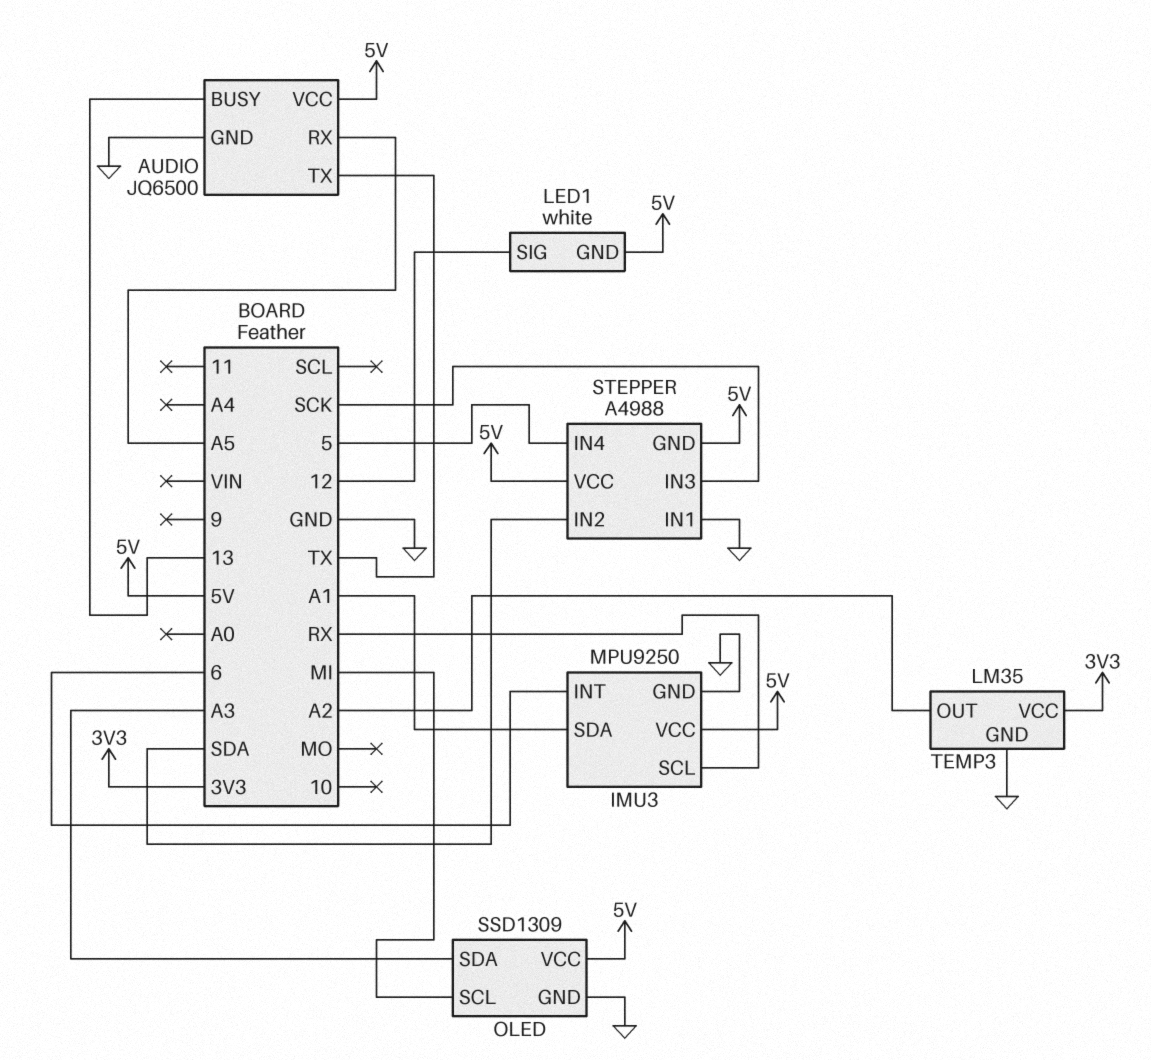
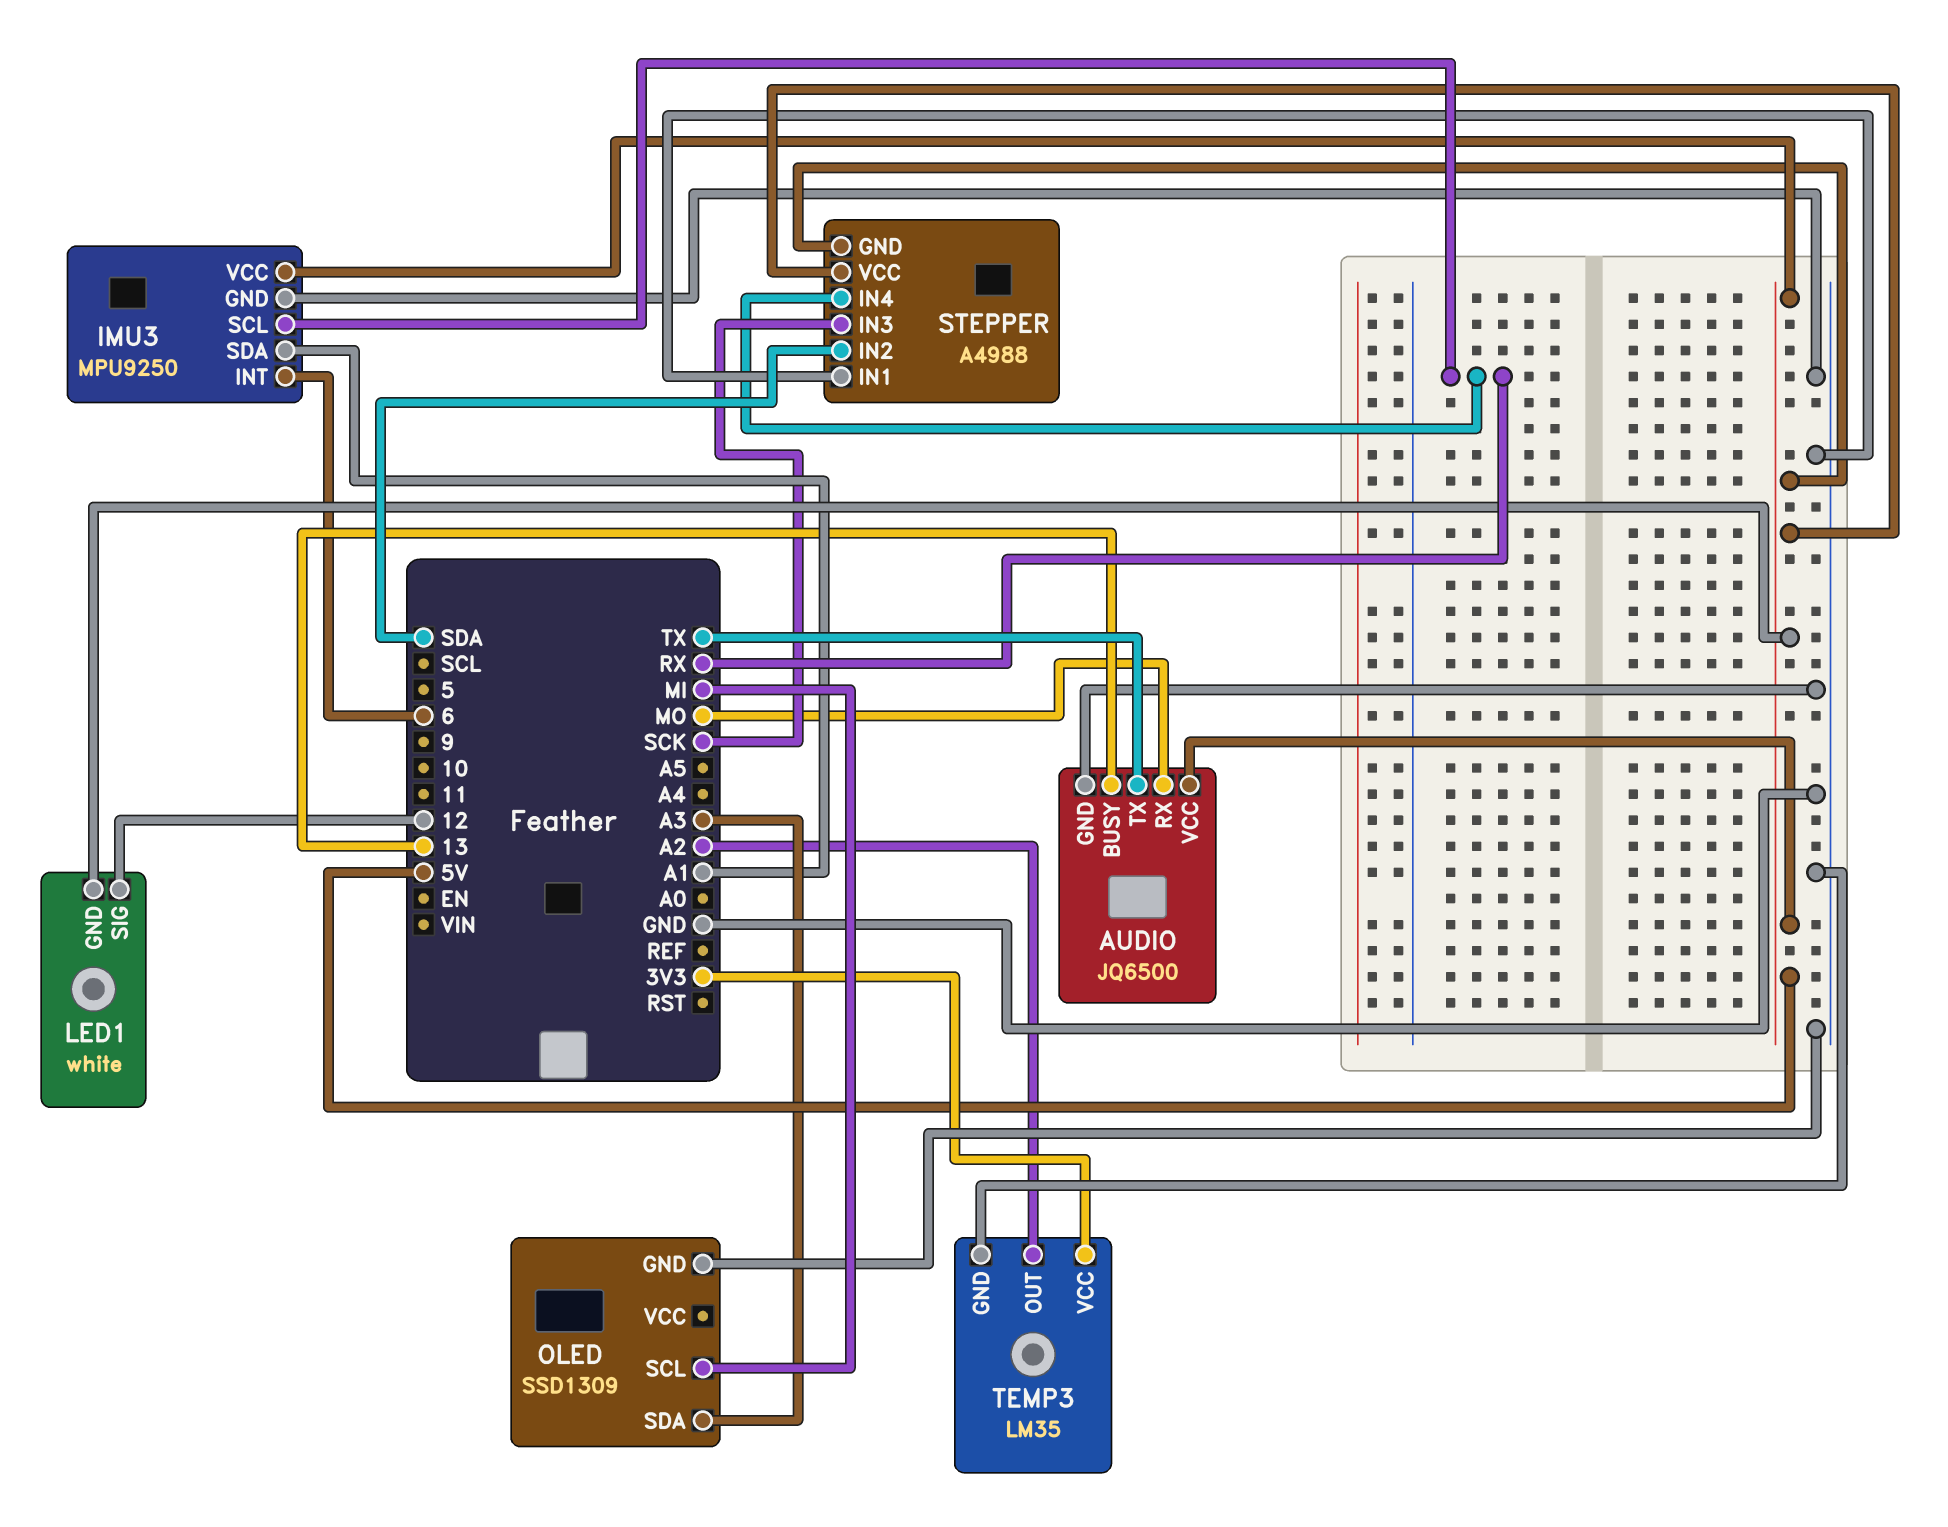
AUDIO pin RX: A5 -> MO
OLED pin VCC: 5V -> none
STEPPER pin IN4: 5 -> RX

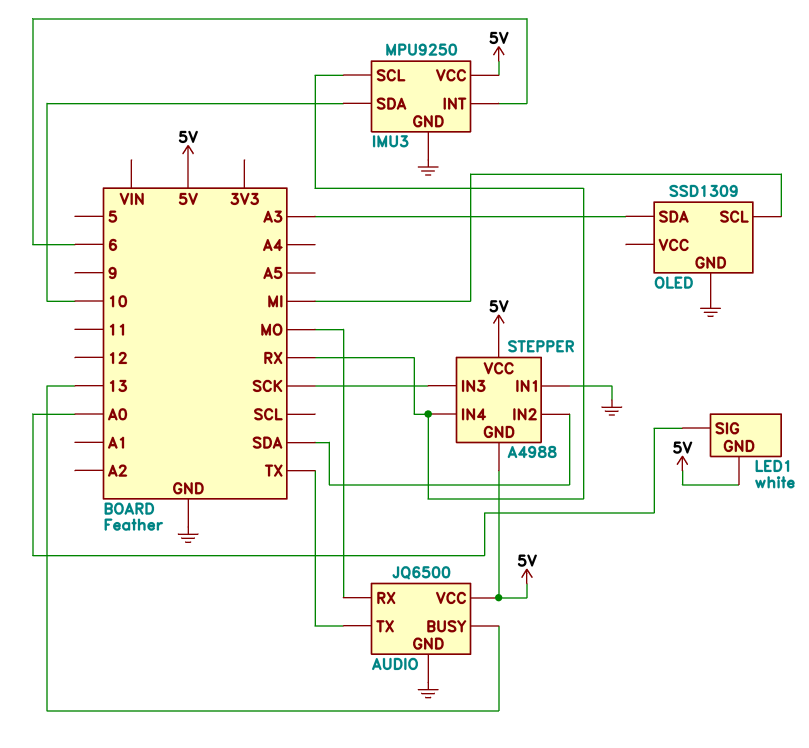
IMU3 pin SDA: A1 -> 10
LED1 pin SIG: 12 -> A0
TEMP3: LM35 -> none
TEMP3 pin GND: GND -> none
TEMP3 pin OUT: A2 -> none
TEMP3 pin VCC: 3V3 -> none

